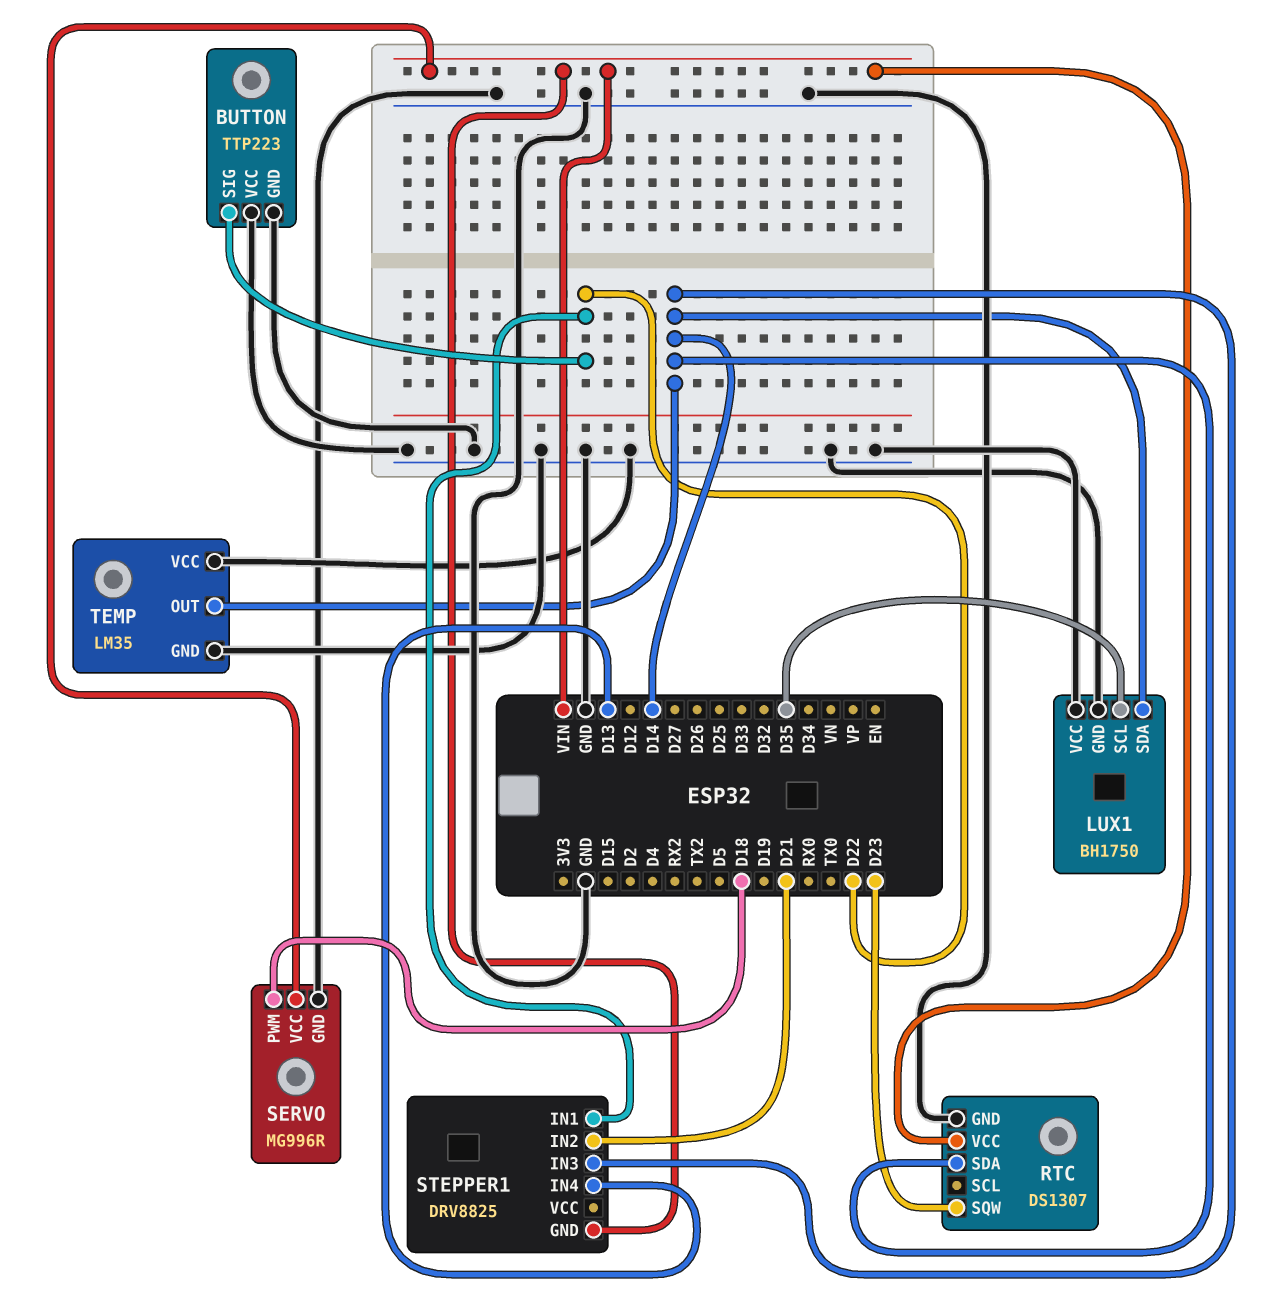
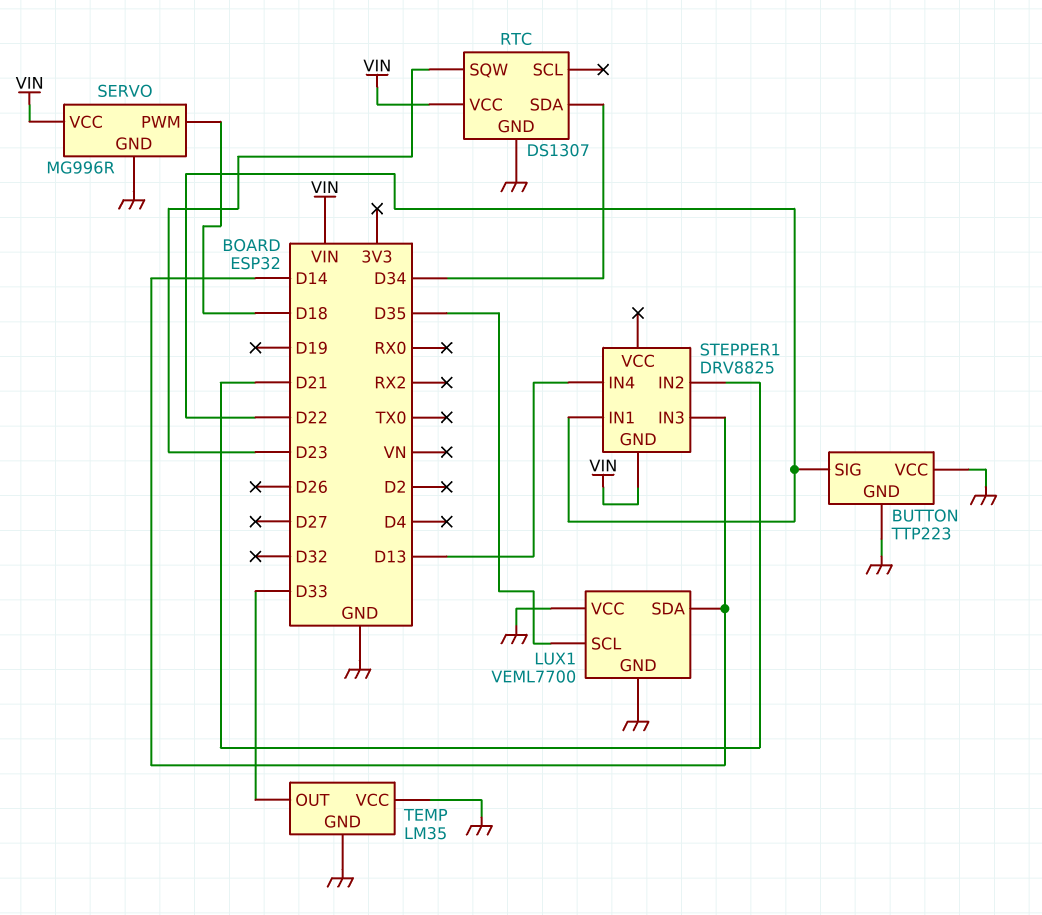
LUX1: BH1750 -> VEML7700
RTC pin SDA: D14 -> D34
TEMP pin OUT: D14 -> D33

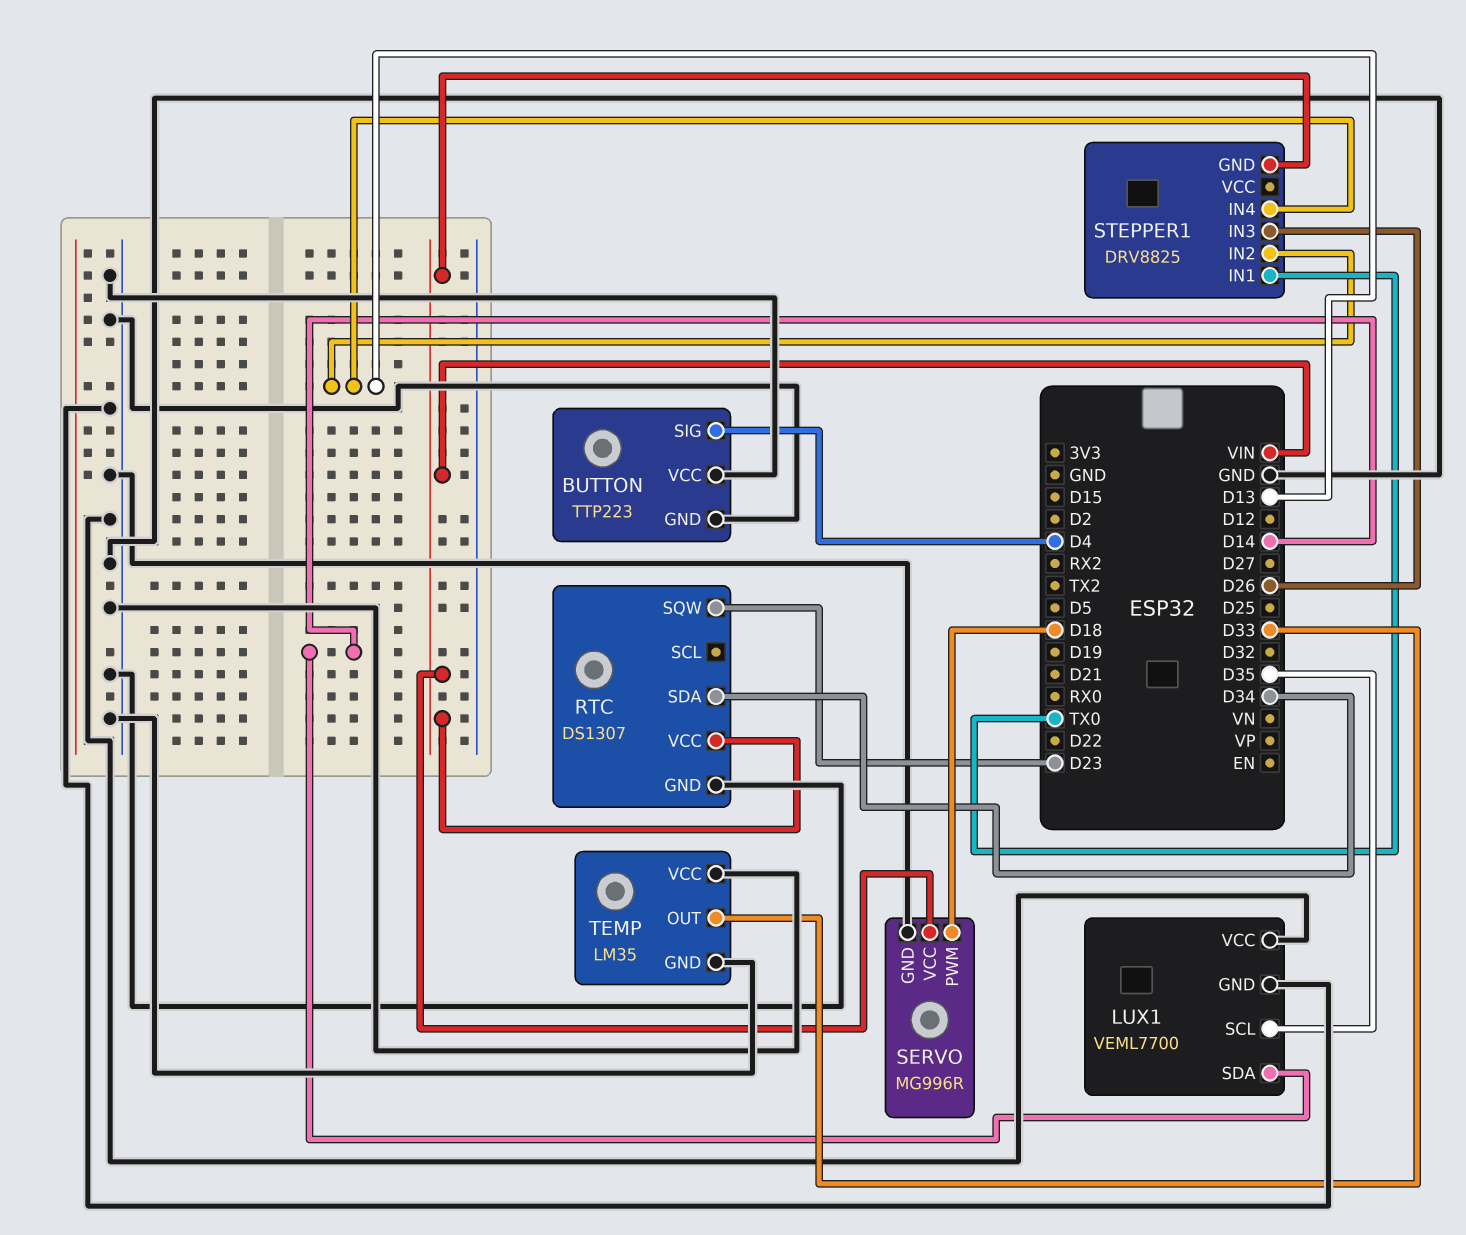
BUTTON pin SIG: D22 -> D4
STEPPER1 pin IN1: D22 -> TX0
STEPPER1 pin IN2: D21 -> D13
STEPPER1 pin IN3: D14 -> D26

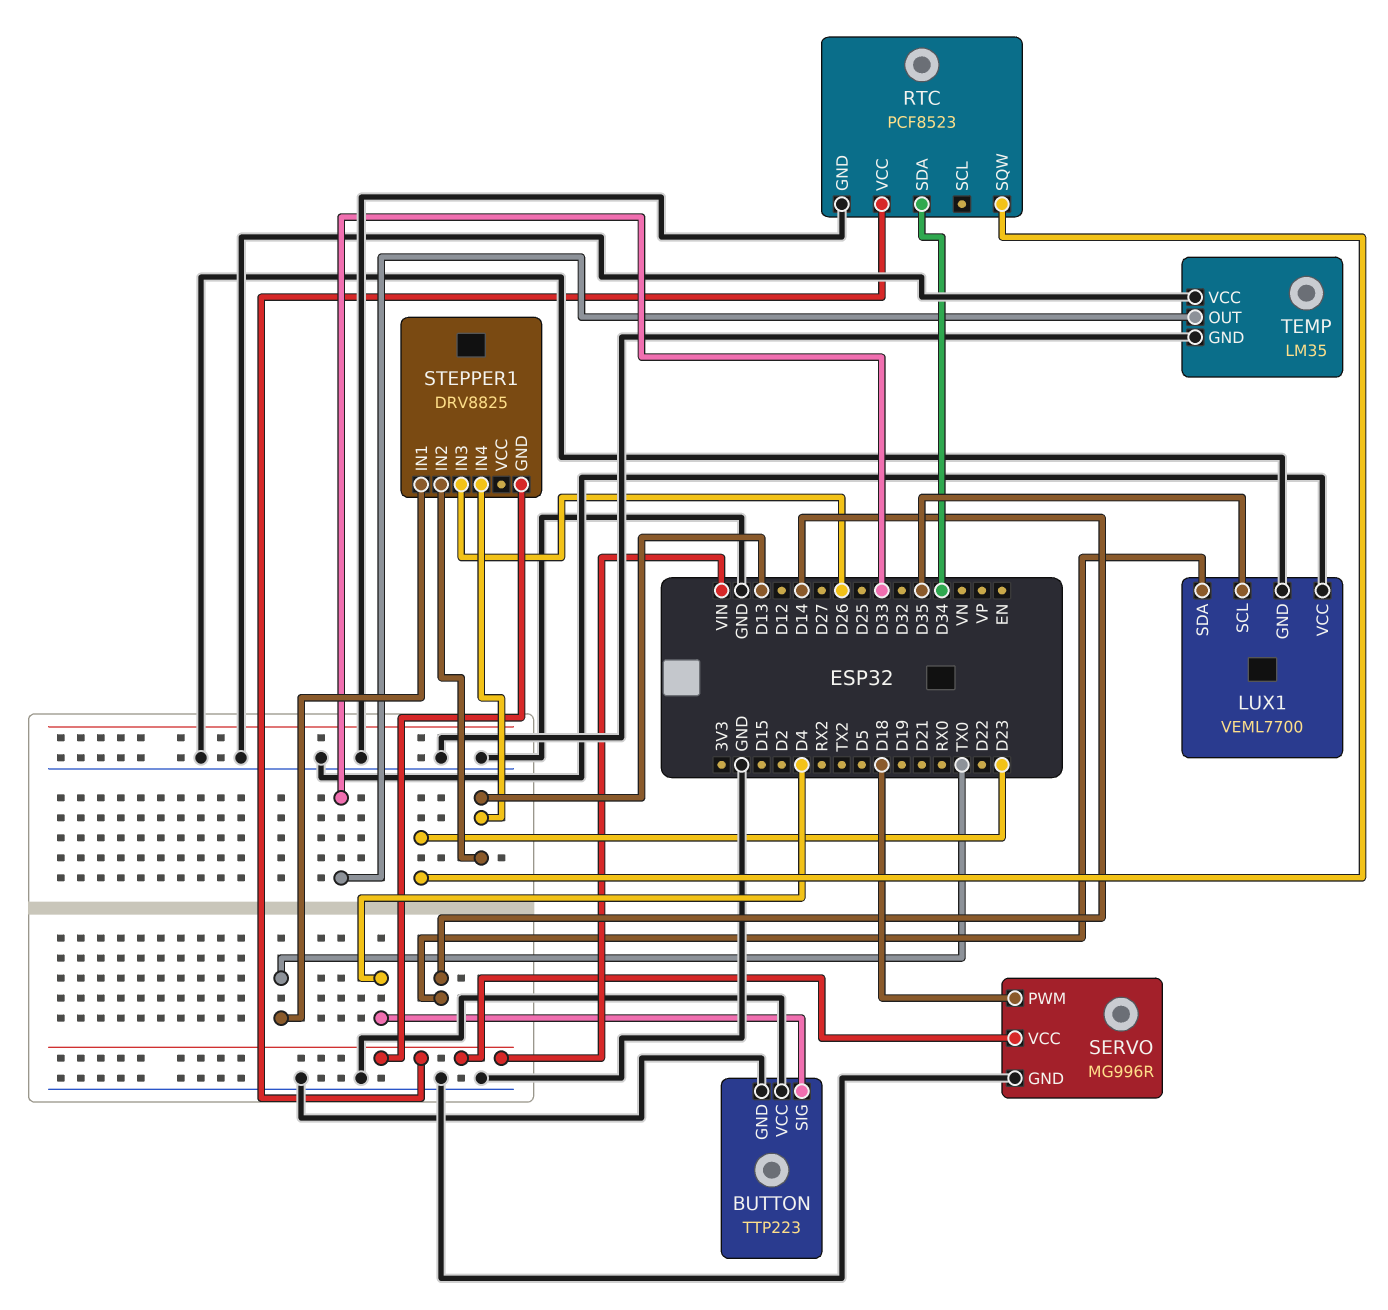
RTC: DS1307 -> PCF8523

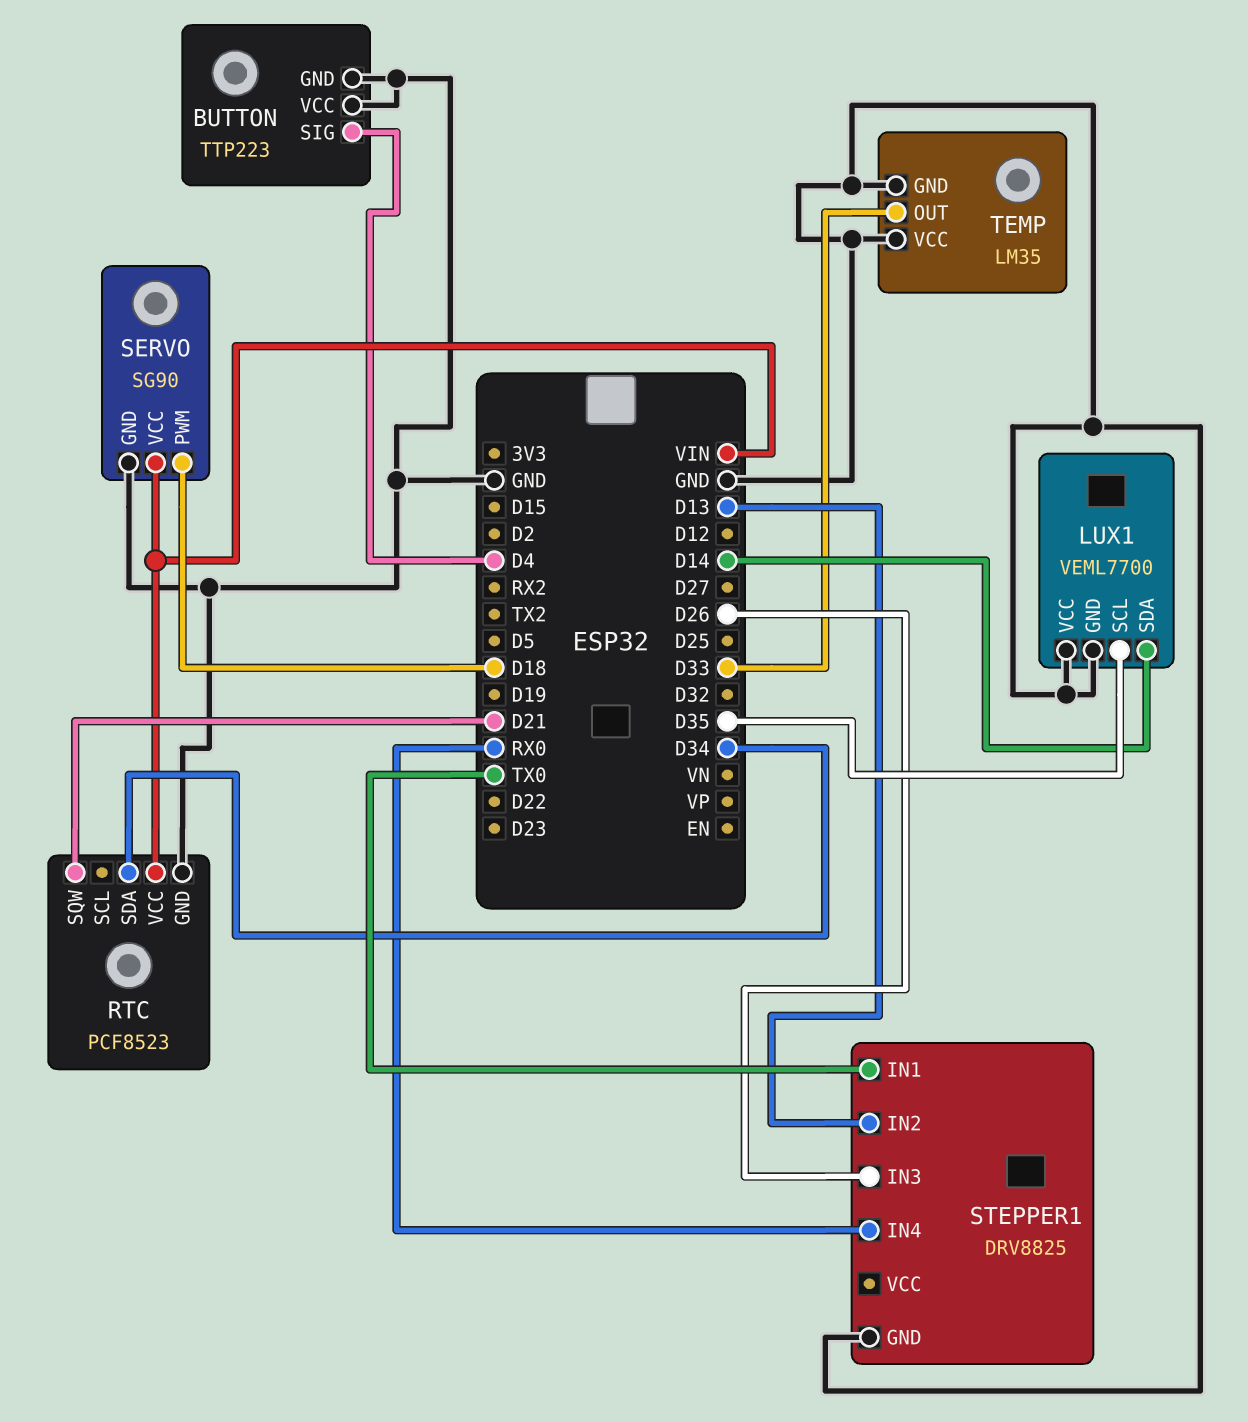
RTC pin SQW: D23 -> D21
SERVO: MG996R -> SG90
STEPPER1 pin GND: VIN -> GND
STEPPER1 pin IN4: D13 -> RX0

